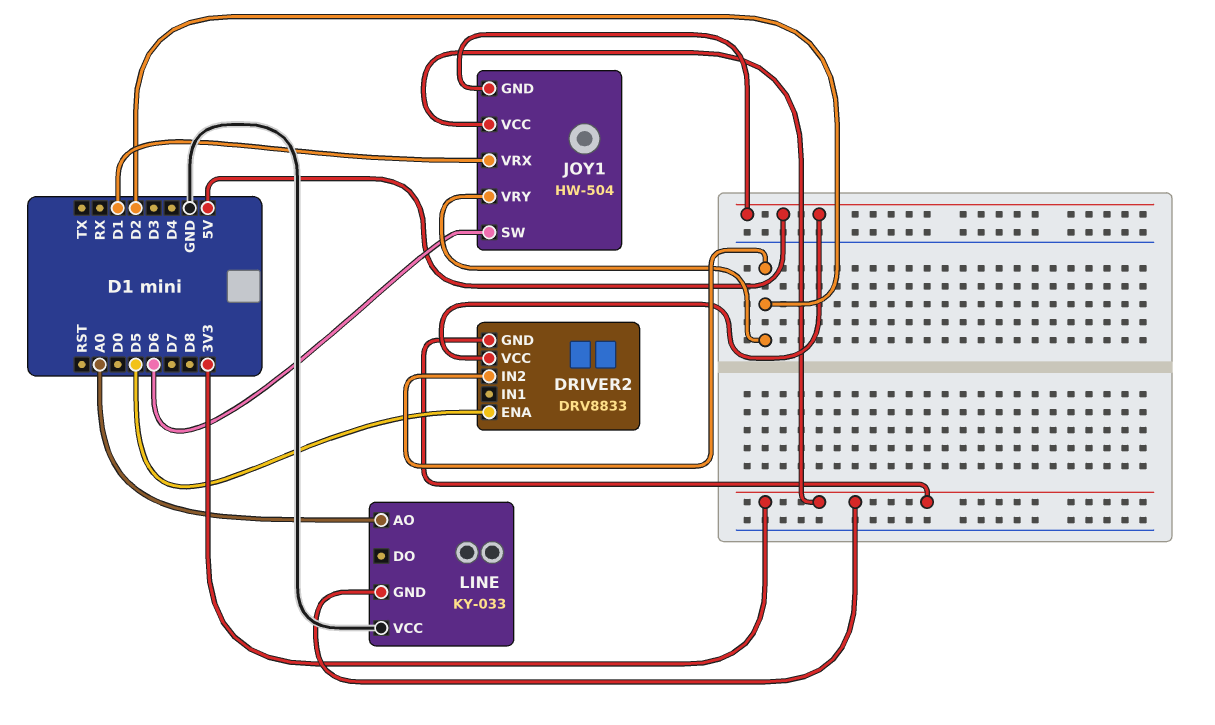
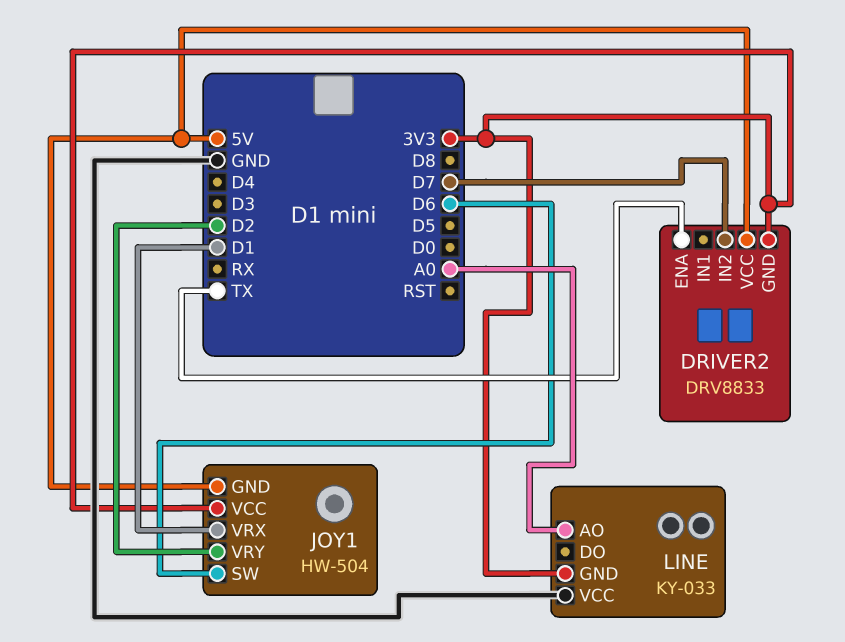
DRIVER2 pin ENA: D5 -> TX
DRIVER2 pin IN2: D2 -> D7

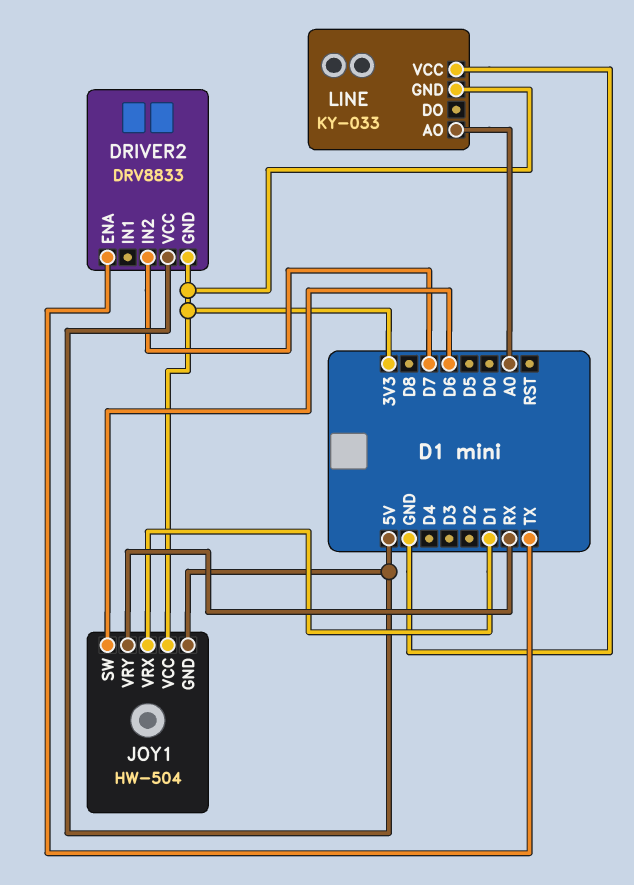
JOY1 pin VRY: D2 -> RX

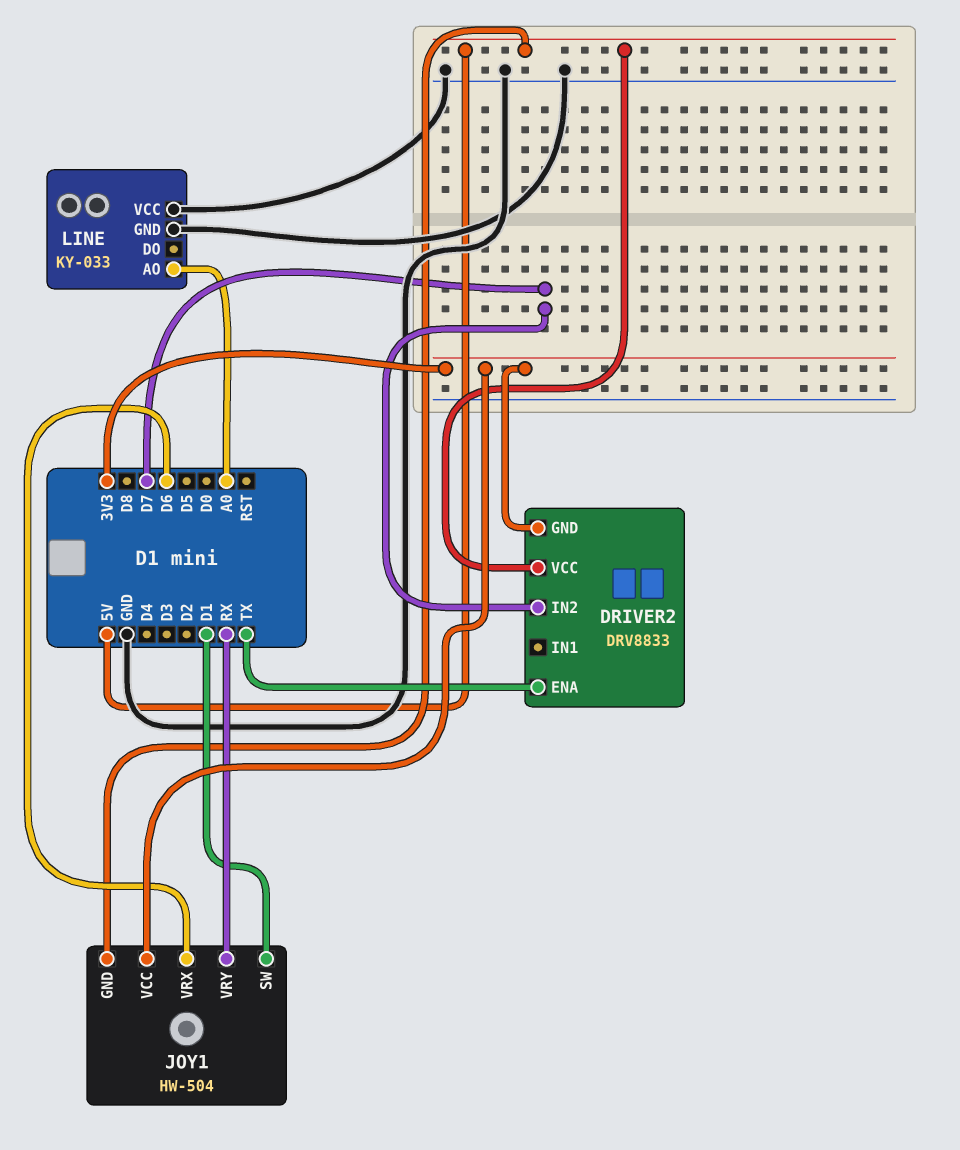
JOY1 pin SW: D6 -> D1
JOY1 pin VRX: D1 -> D6
LINE pin GND: 3V3 -> GND

